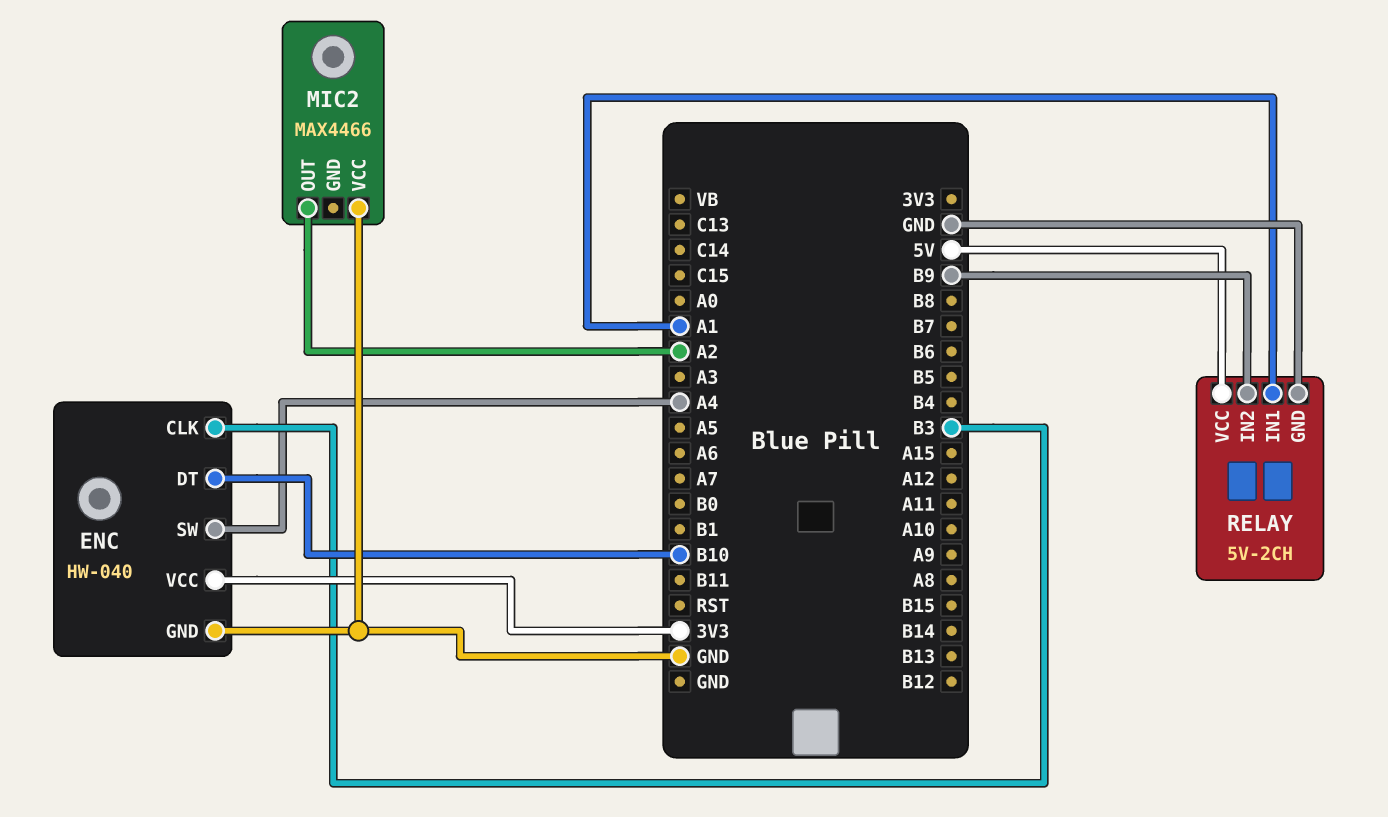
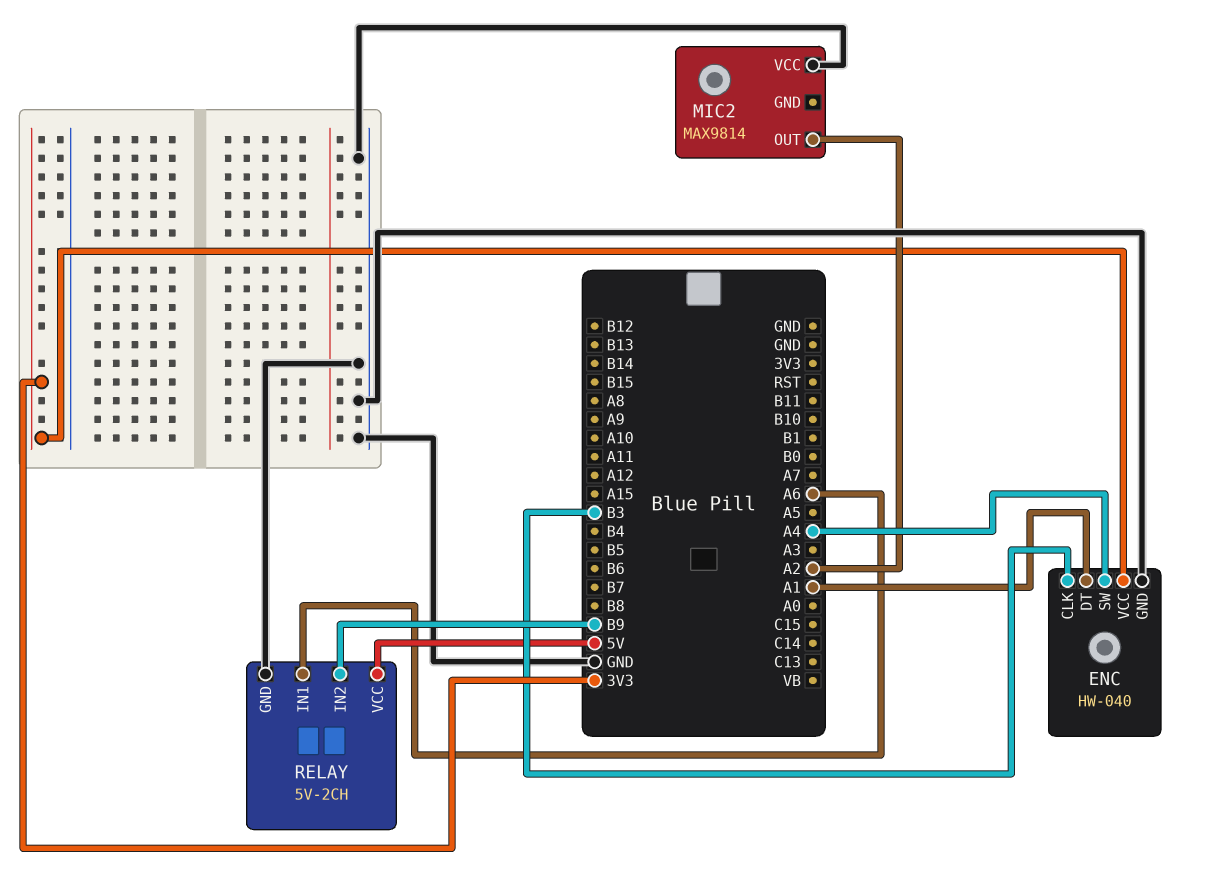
ENC pin DT: B10 -> A1
MIC2: MAX4466 -> MAX9814
RELAY pin IN1: A1 -> A6

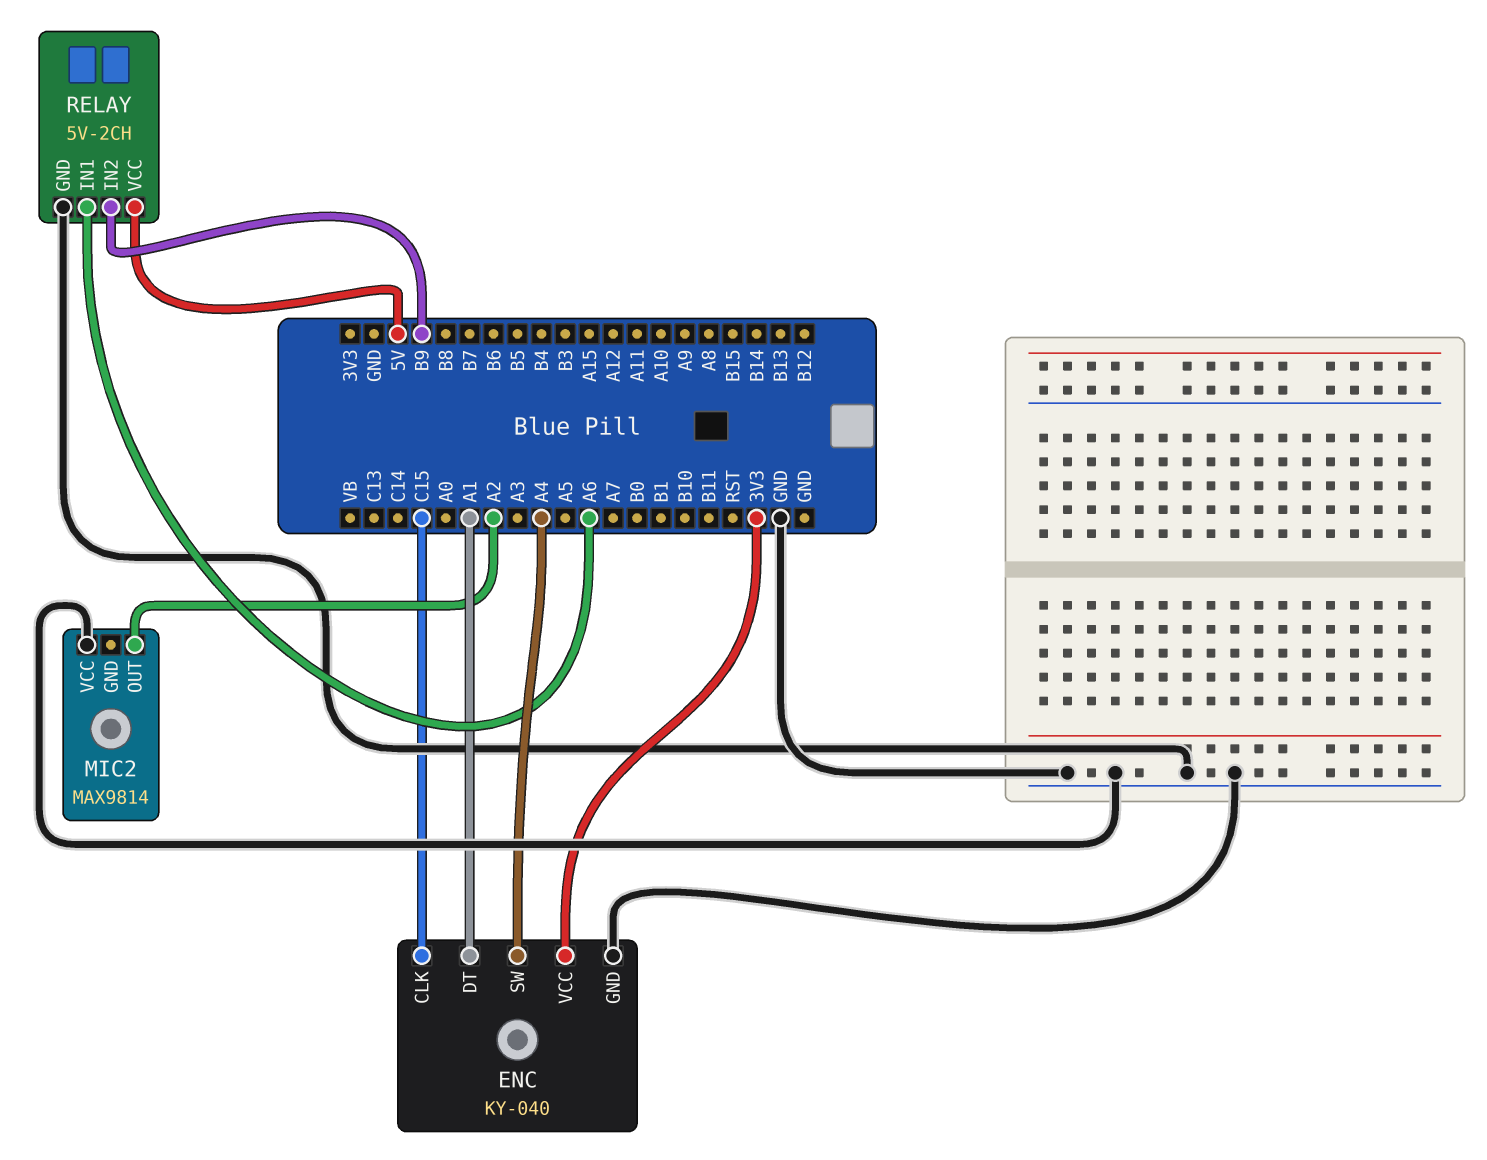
ENC: HW-040 -> KY-040
ENC pin CLK: B3 -> C15

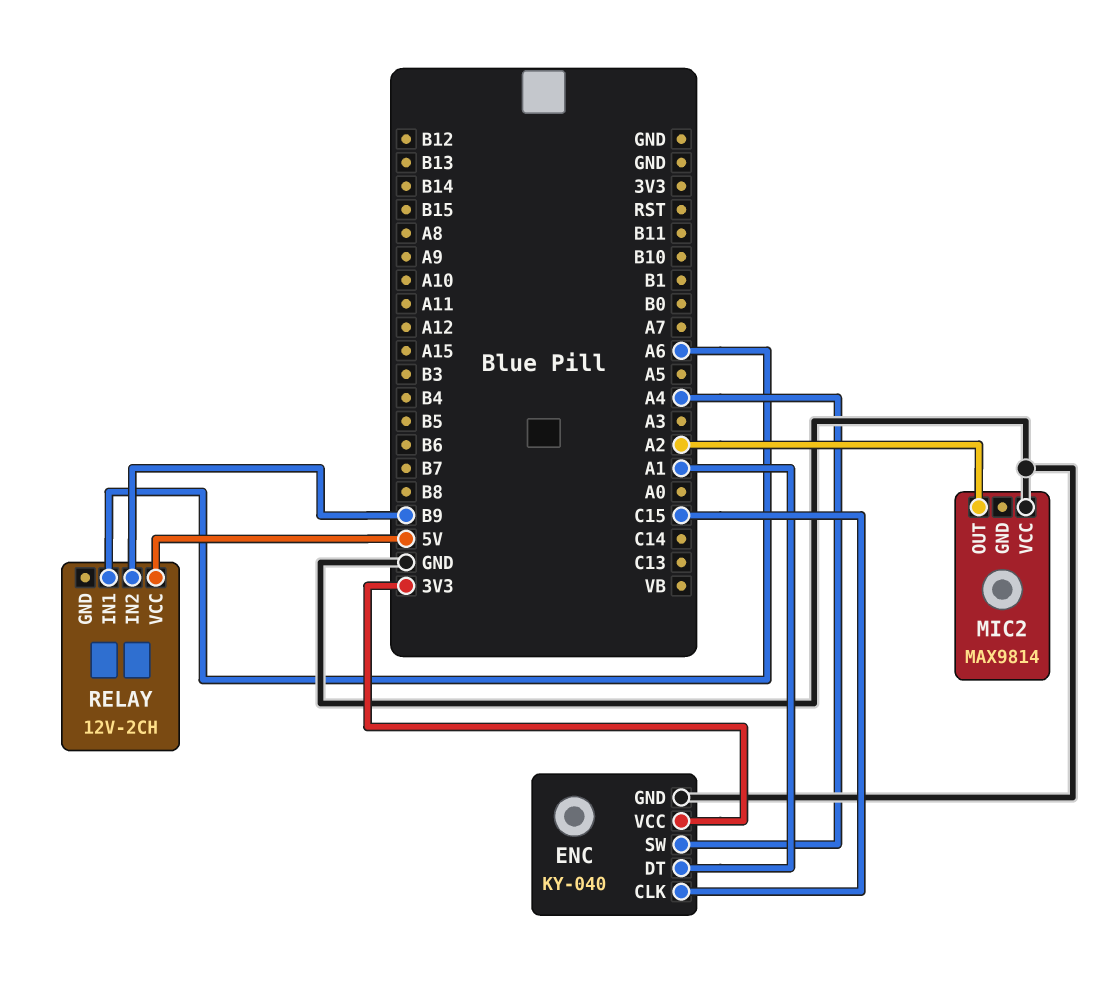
RELAY: 5V-2CH -> 12V-2CH
RELAY pin GND: GND -> none

